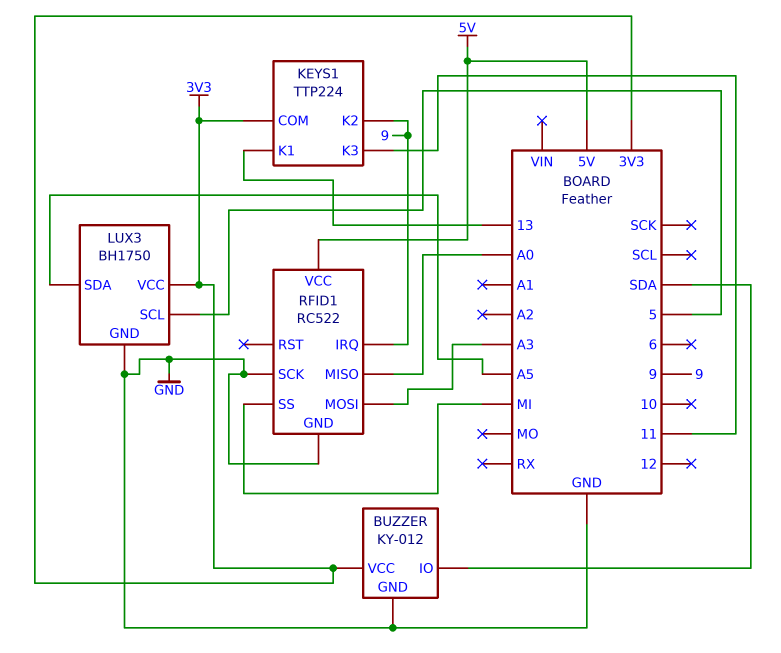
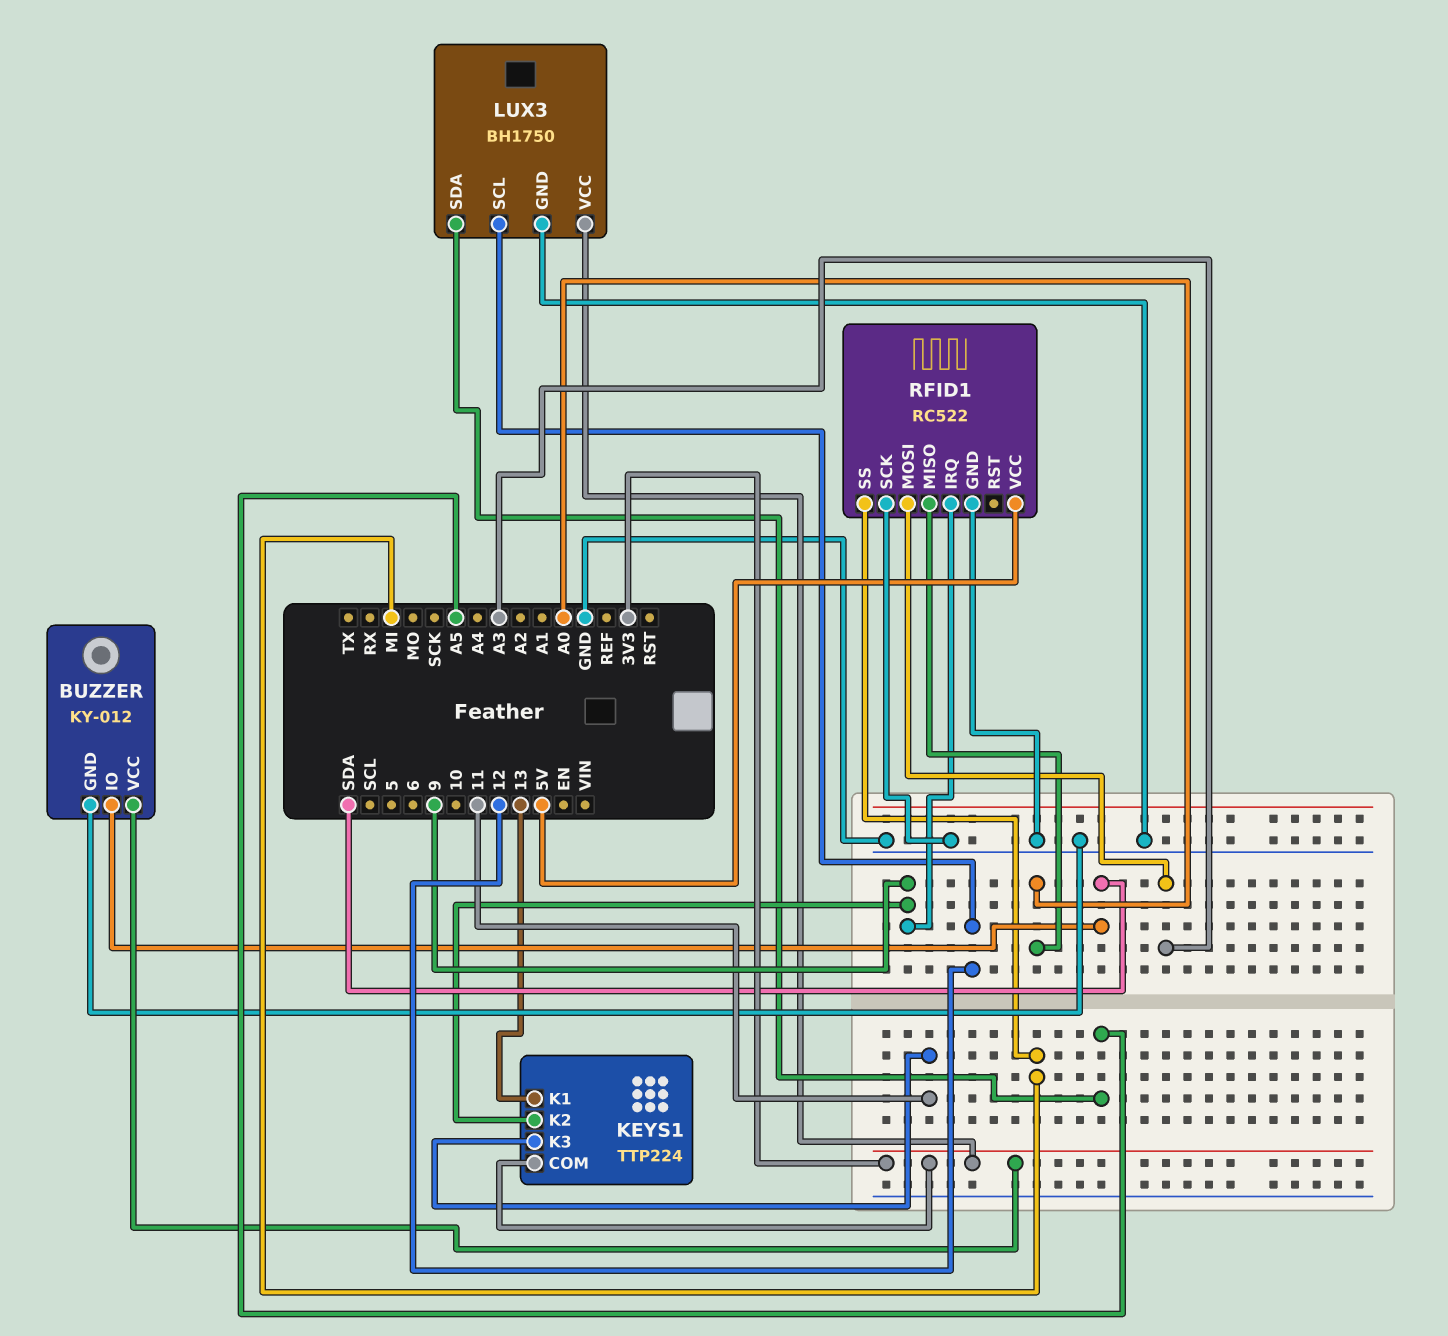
LUX3 pin SCL: 5 -> 12

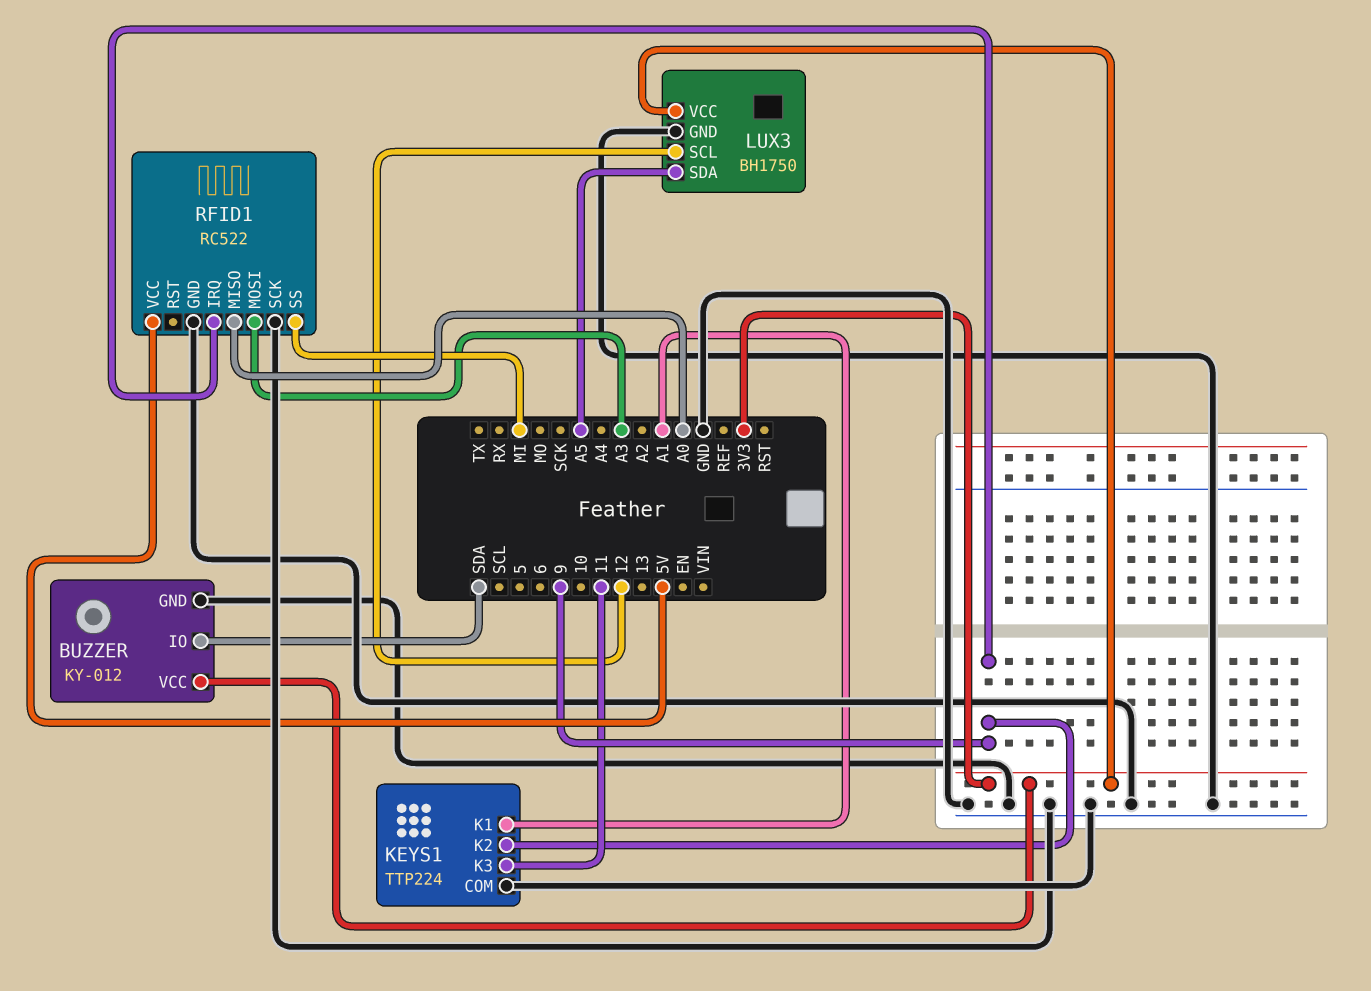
KEYS1 pin COM: 3V3 -> GND
KEYS1 pin K1: 13 -> A1

